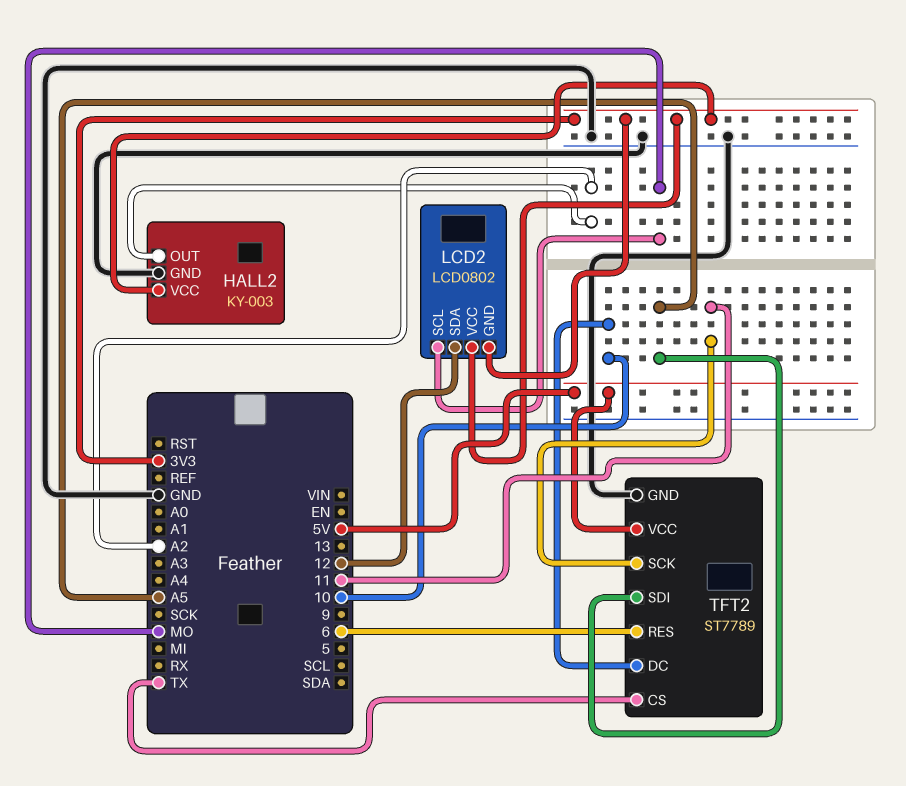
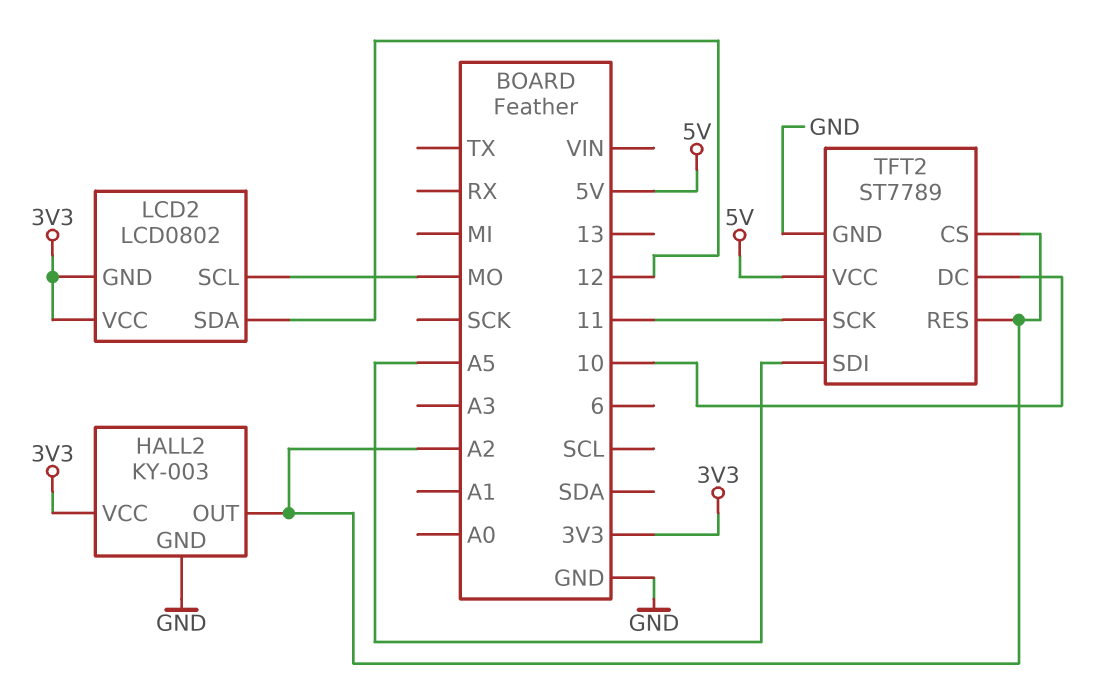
TFT2 pin CS: TX -> A2
TFT2 pin RES: 6 -> A2

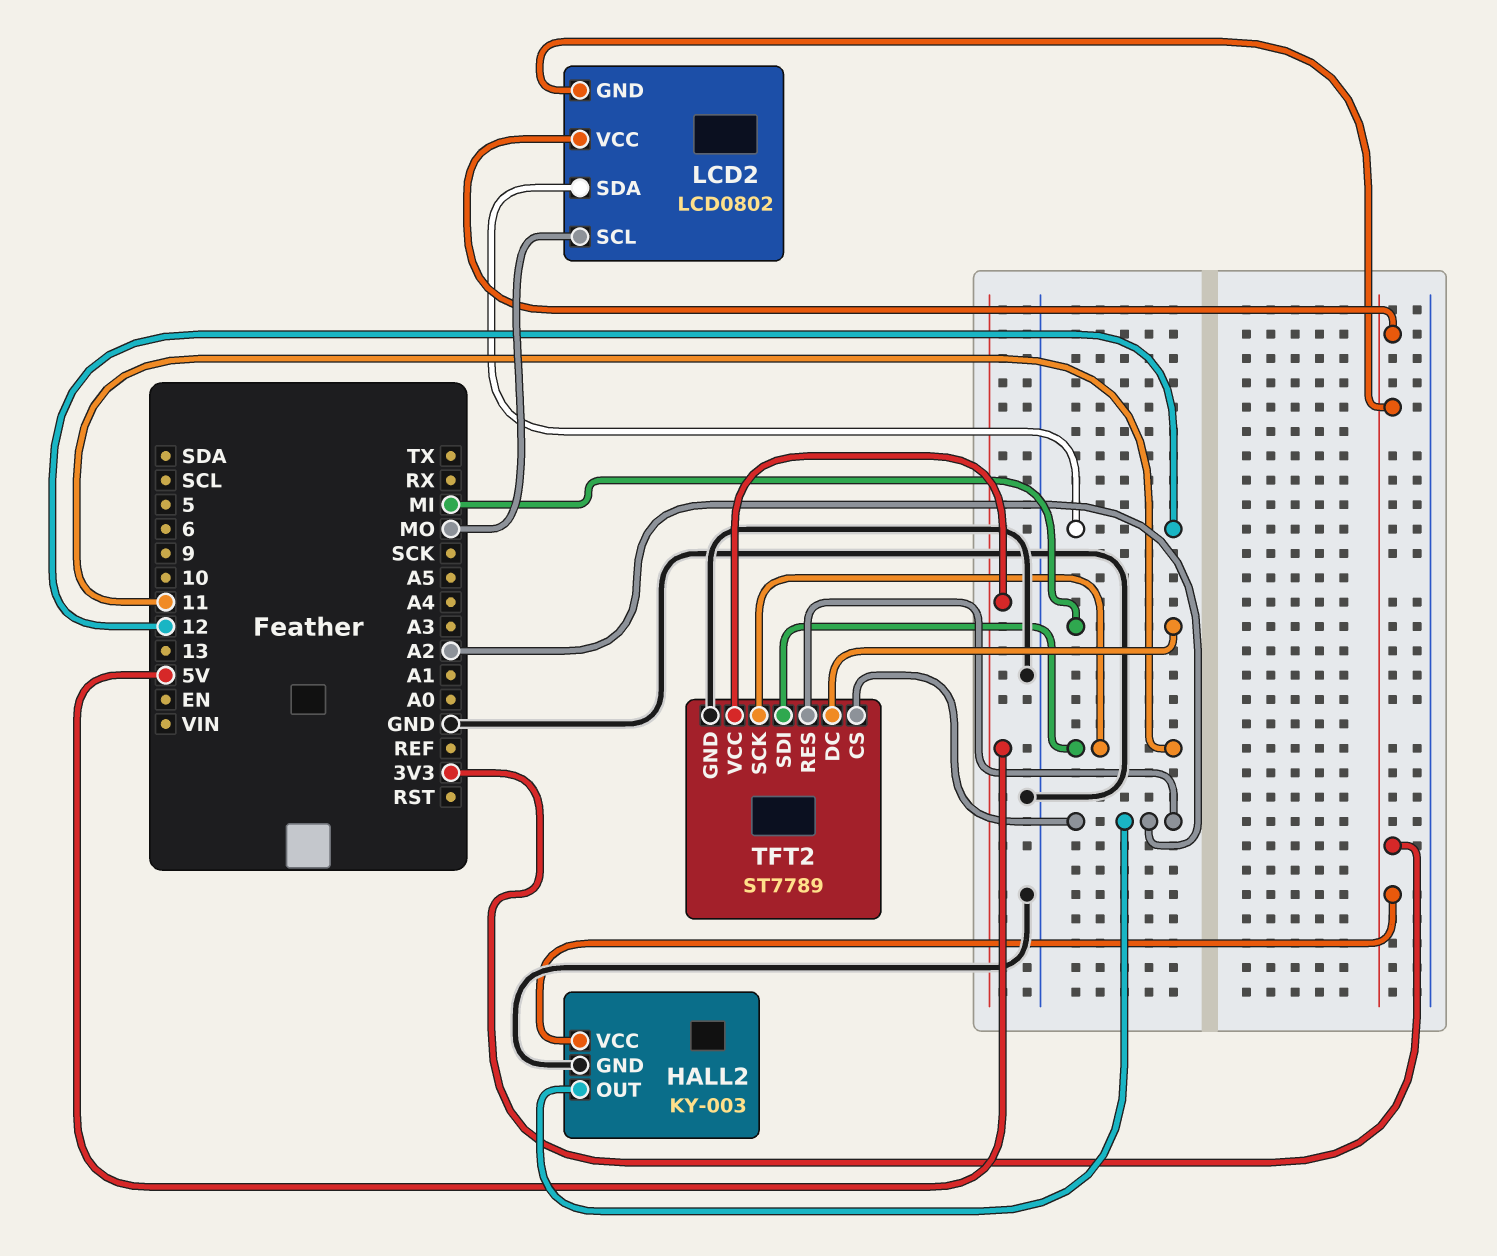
TFT2 pin DC: 10 -> MI
TFT2 pin SDI: A5 -> 11

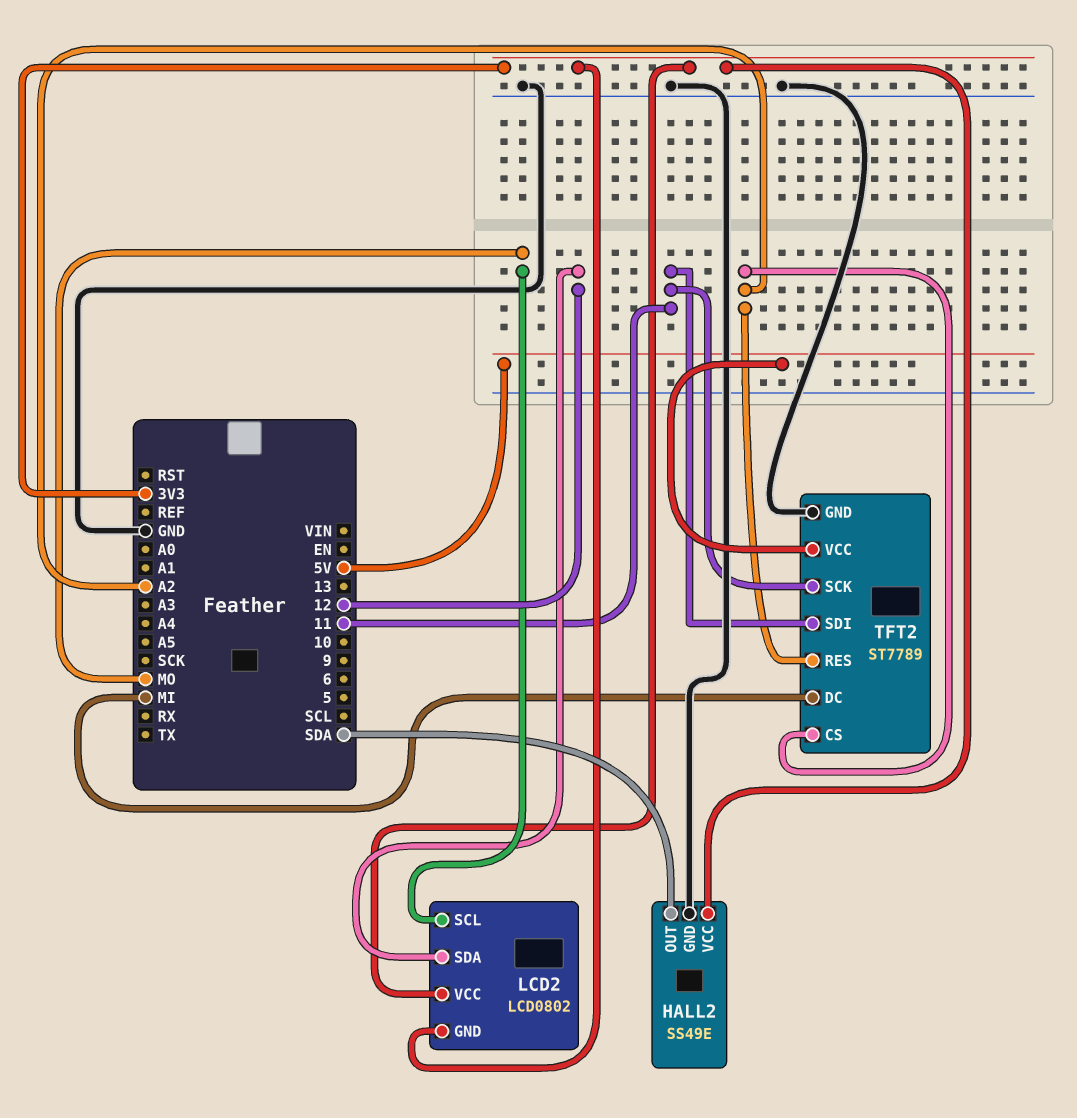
HALL2: KY-003 -> SS49E
HALL2 pin OUT: A2 -> SDA

